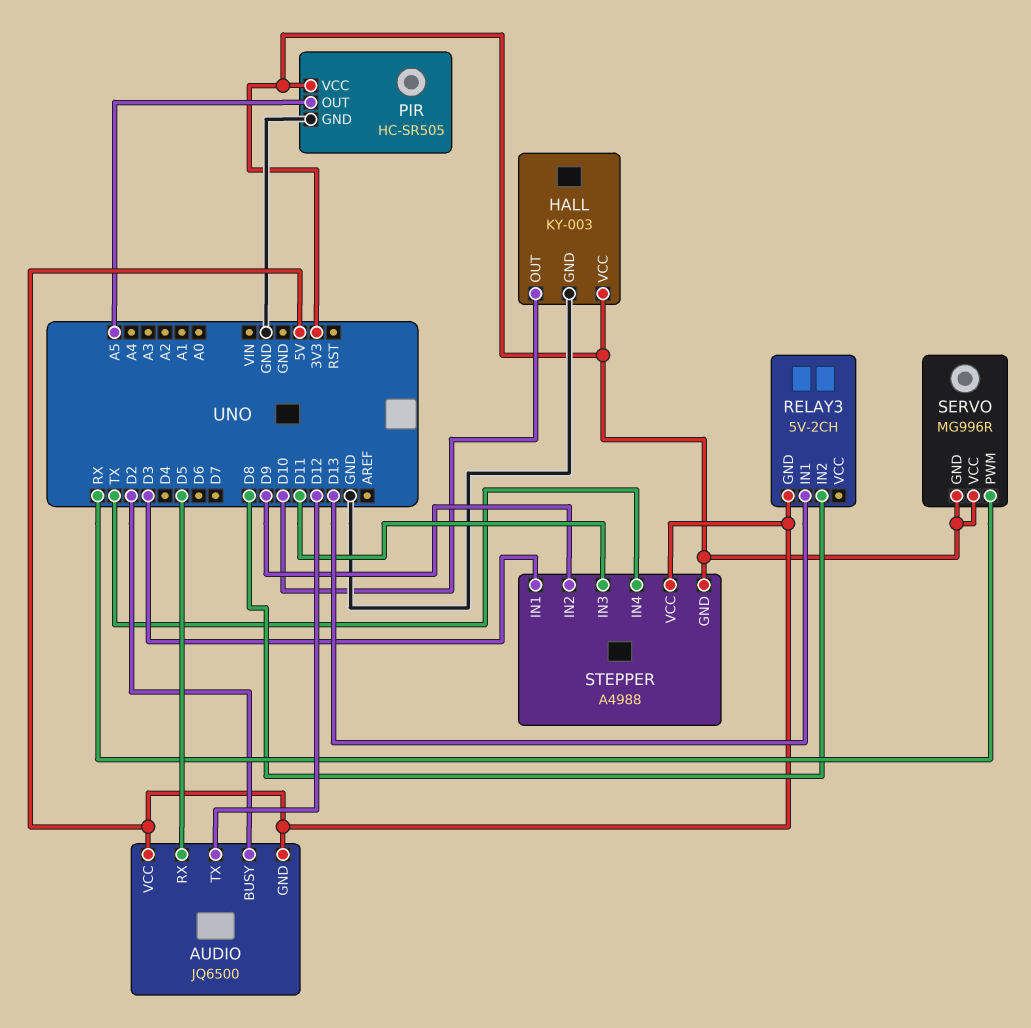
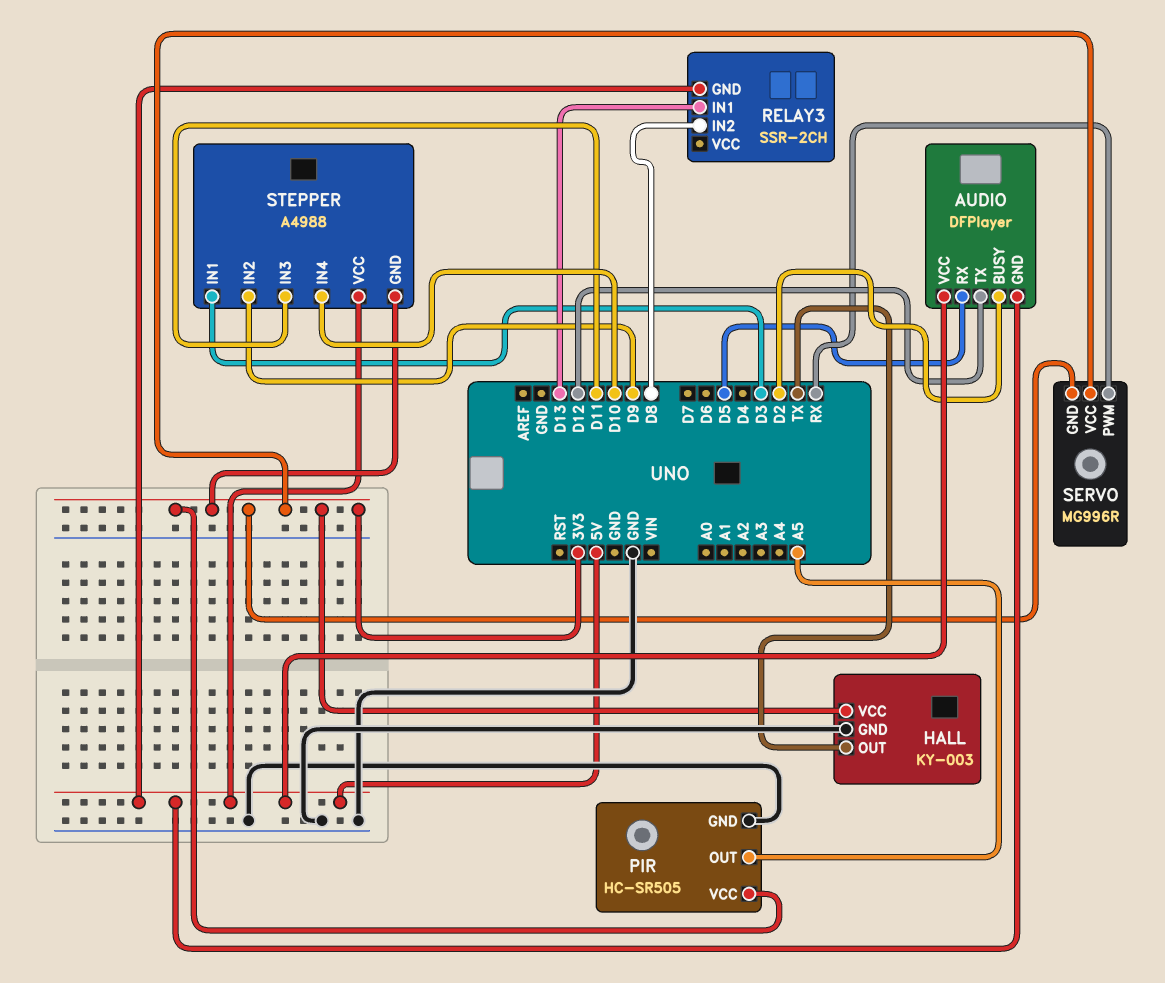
AUDIO: JQ6500 -> DFPlayer
HALL pin OUT: D10 -> TX
RELAY3: 5V-2CH -> SSR-2CH
STEPPER pin IN4: TX -> D10

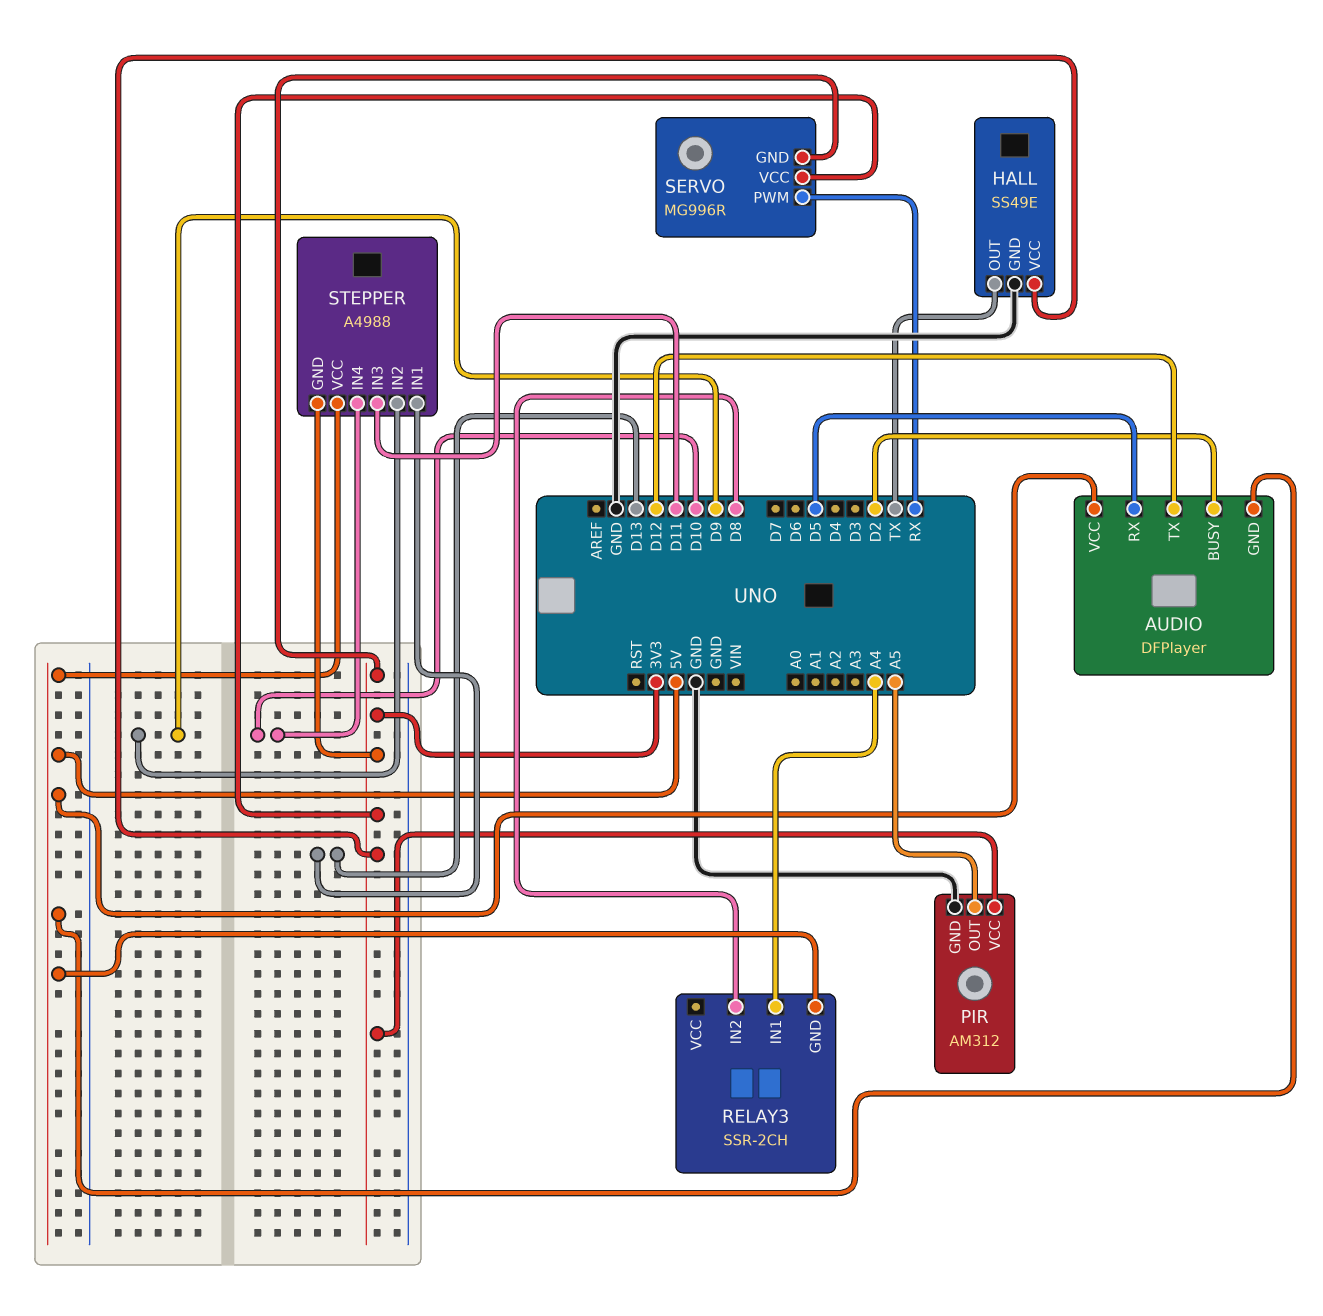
HALL: KY-003 -> SS49E
PIR: HC-SR505 -> AM312
RELAY3 pin IN1: D13 -> A4
STEPPER pin IN1: D3 -> D13

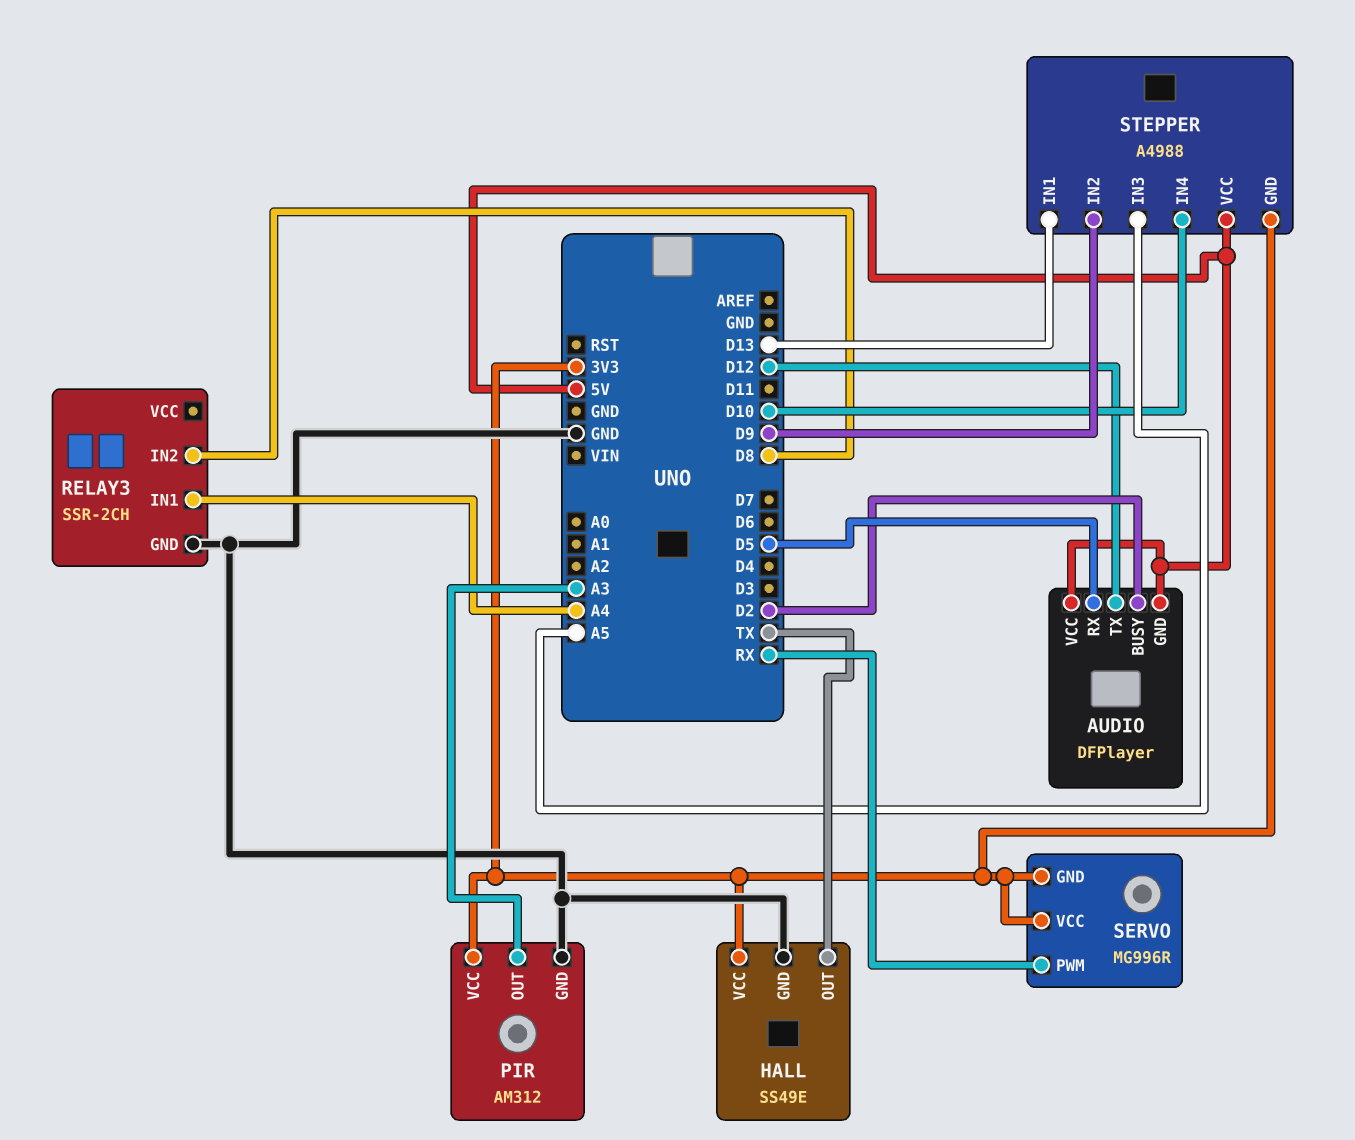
PIR pin OUT: A5 -> A3
RELAY3 pin GND: 5V -> GND
STEPPER pin IN3: D11 -> A5

